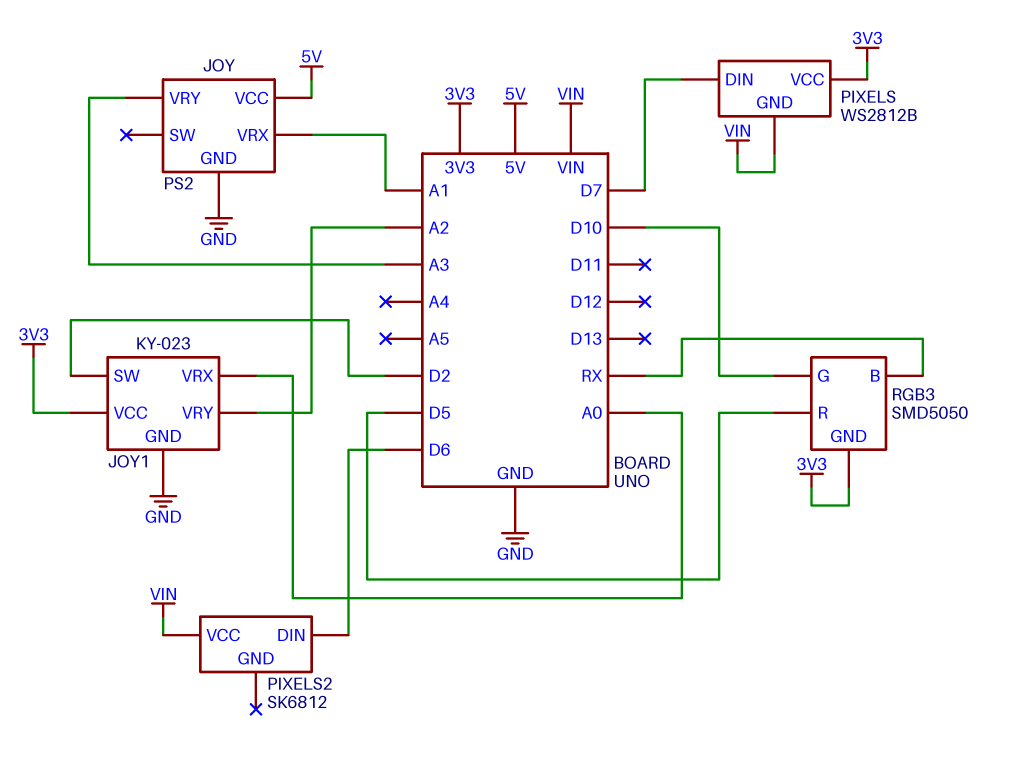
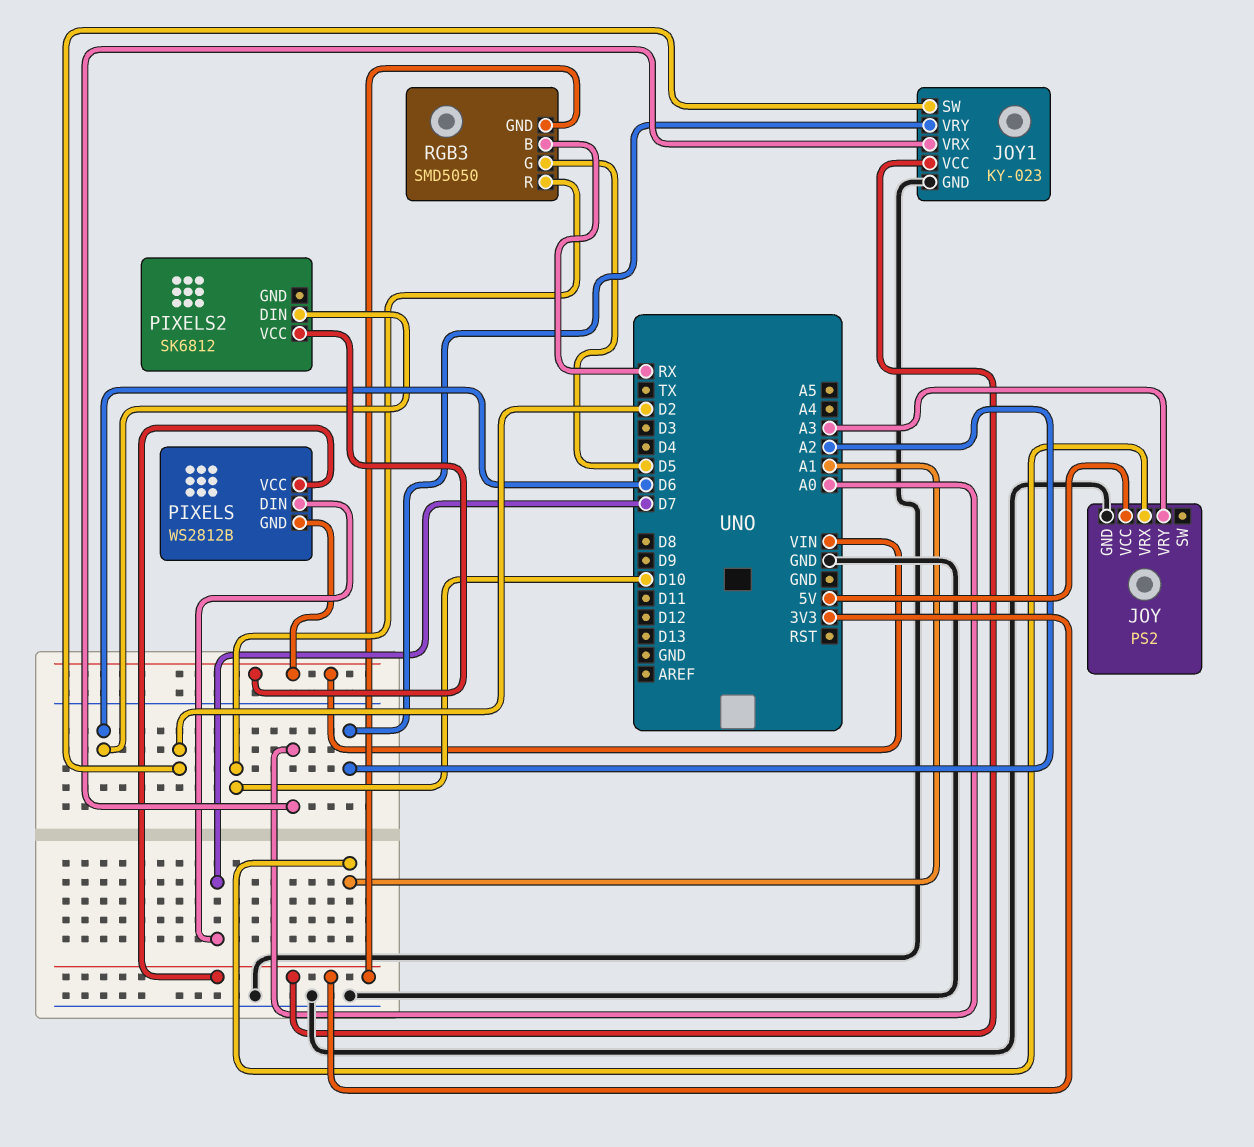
RGB3 pin G: D10 -> D5
RGB3 pin R: D5 -> D10

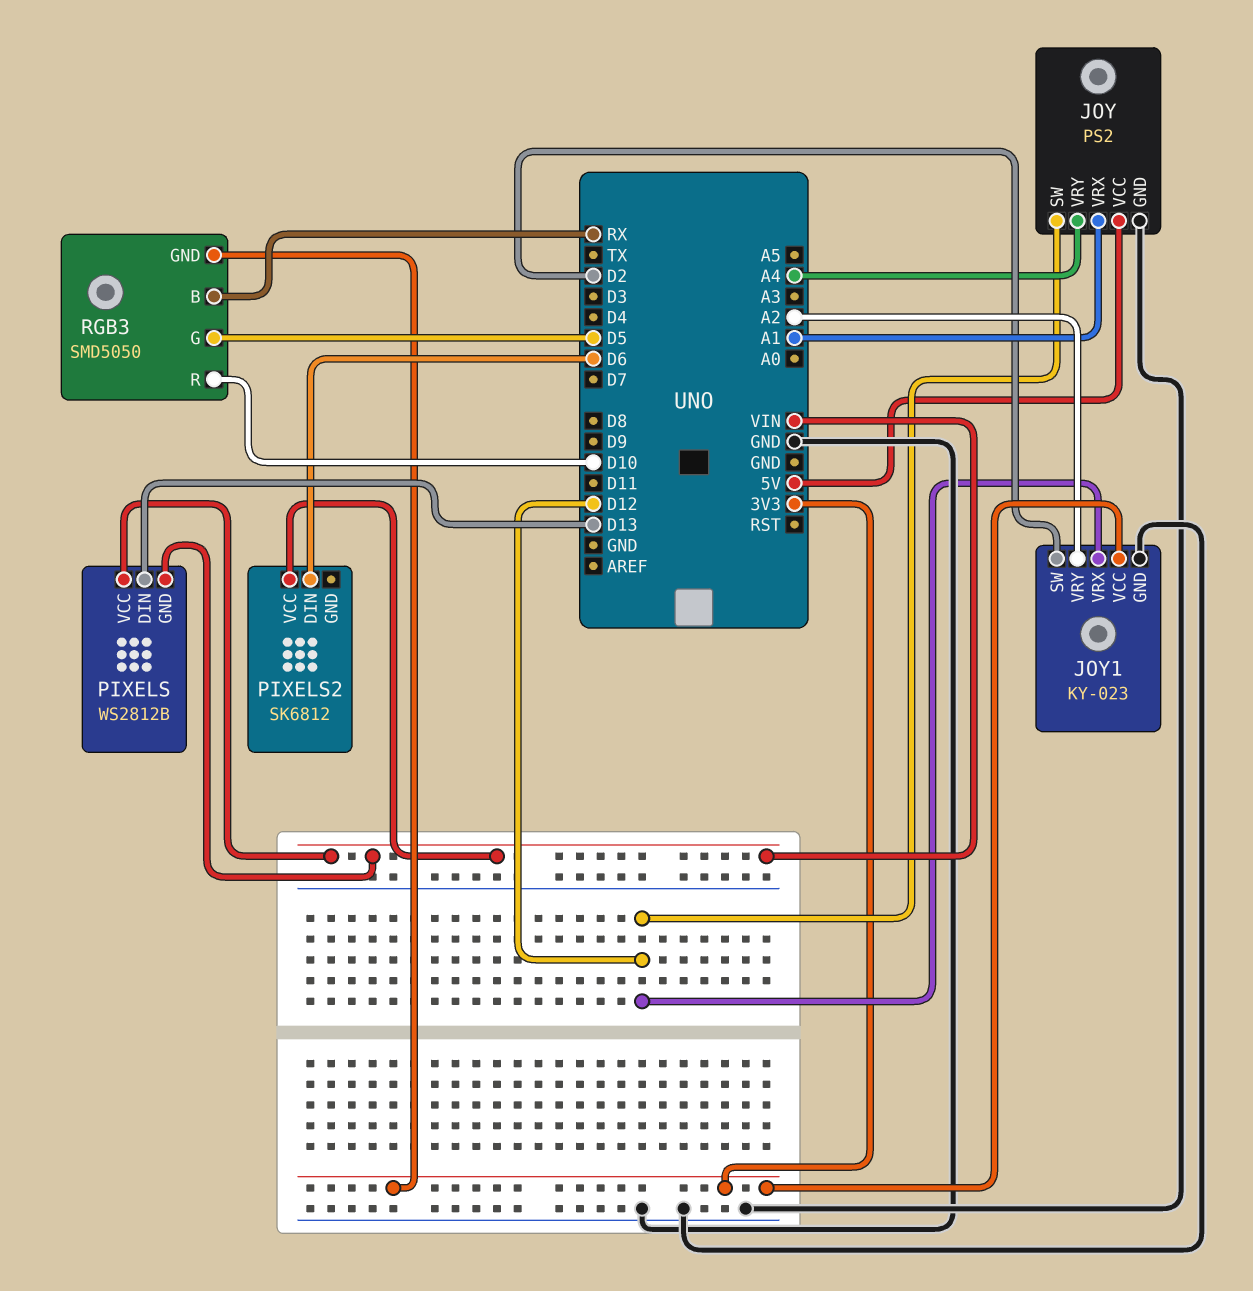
JOY pin SW: none -> D12
JOY pin VRY: A3 -> A4
JOY1 pin VRX: A0 -> D12
PIXELS pin DIN: D7 -> D13
PIXELS pin VCC: 3V3 -> VIN

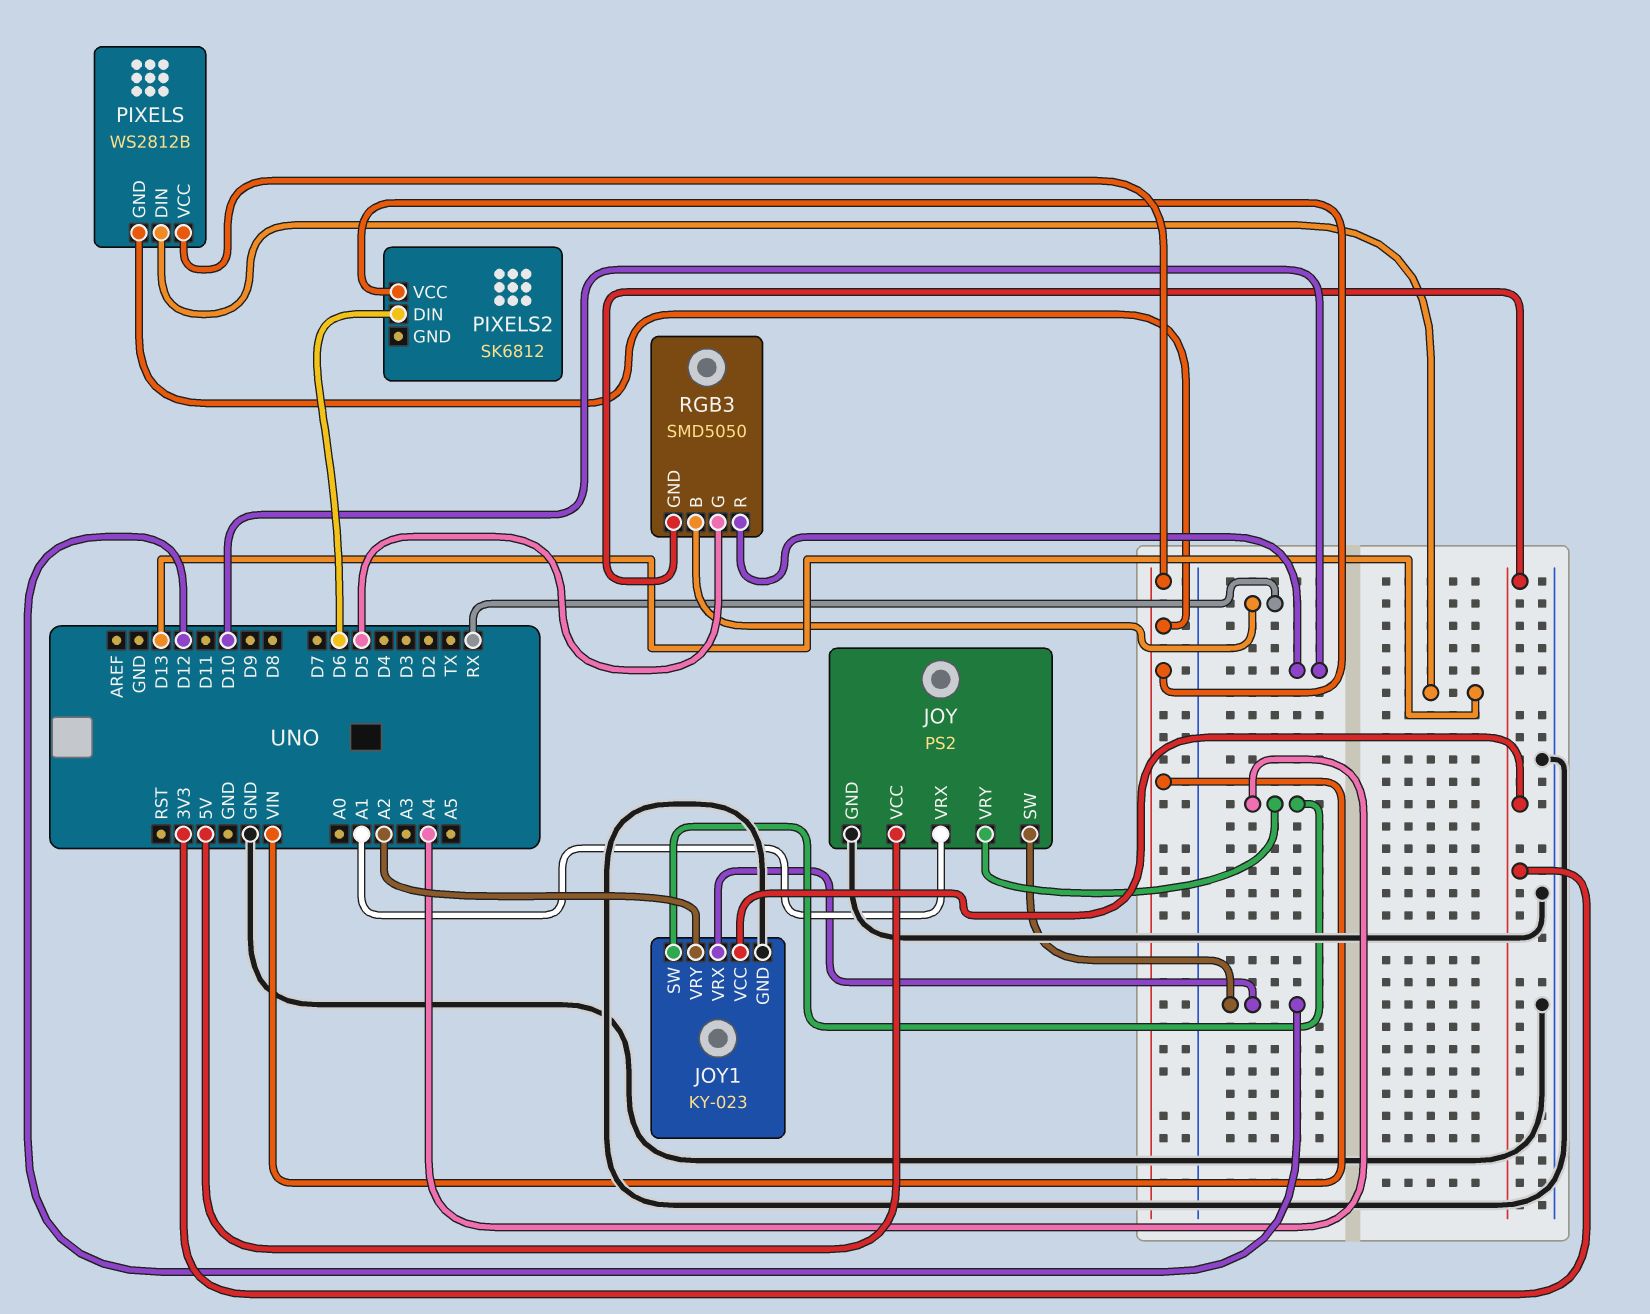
JOY1 pin SW: D2 -> A4

